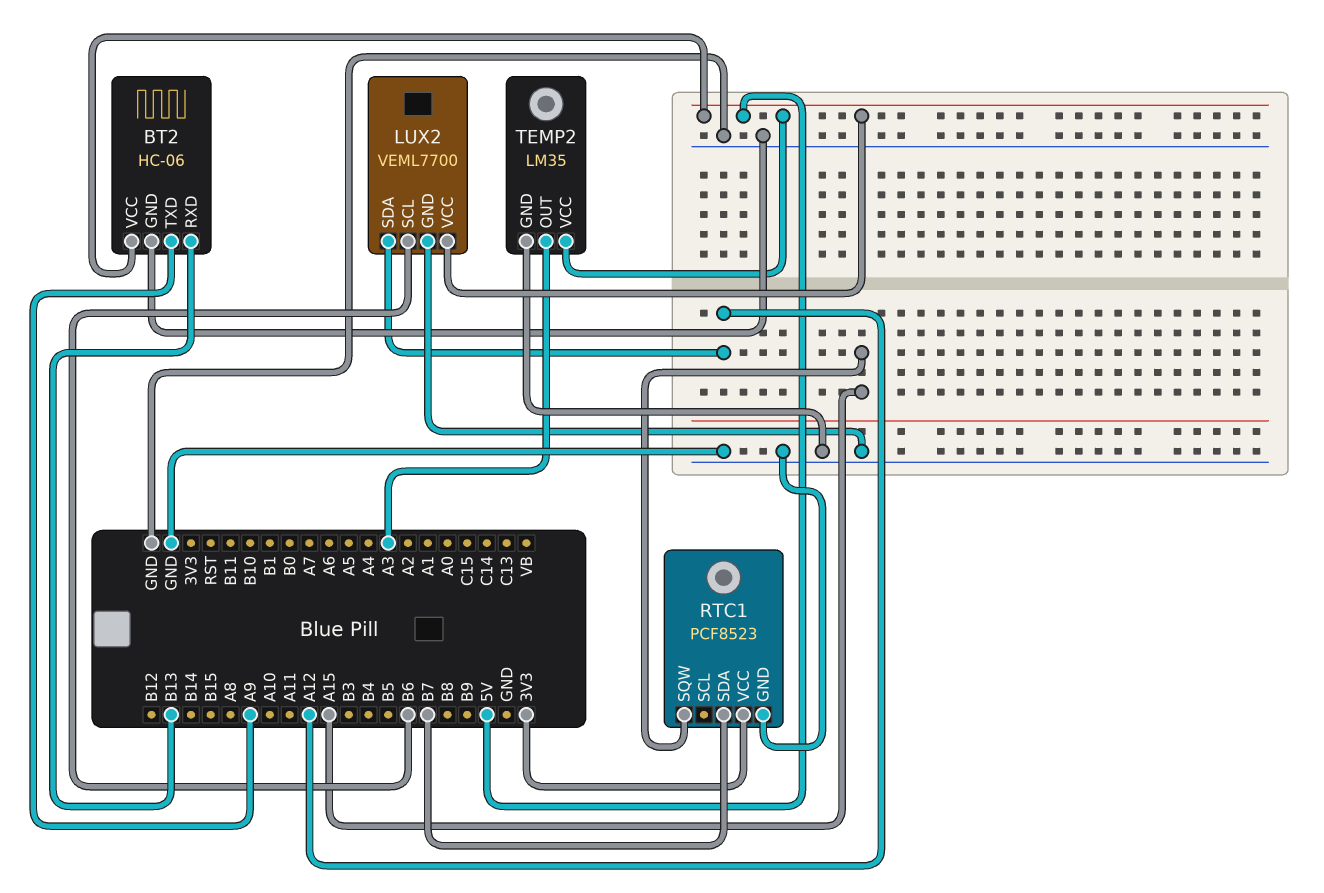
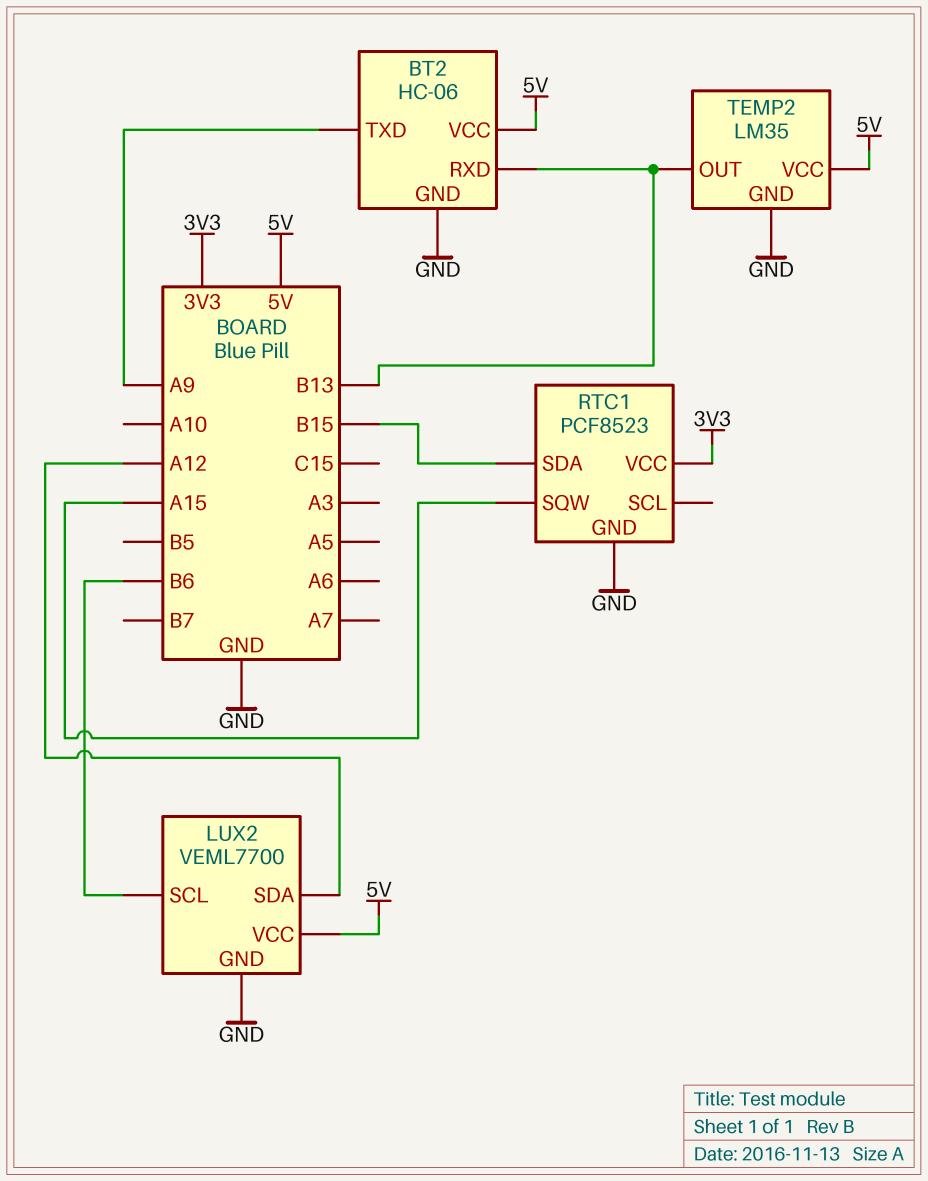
RTC1 pin SDA: B7 -> B15
TEMP2 pin OUT: A3 -> B13

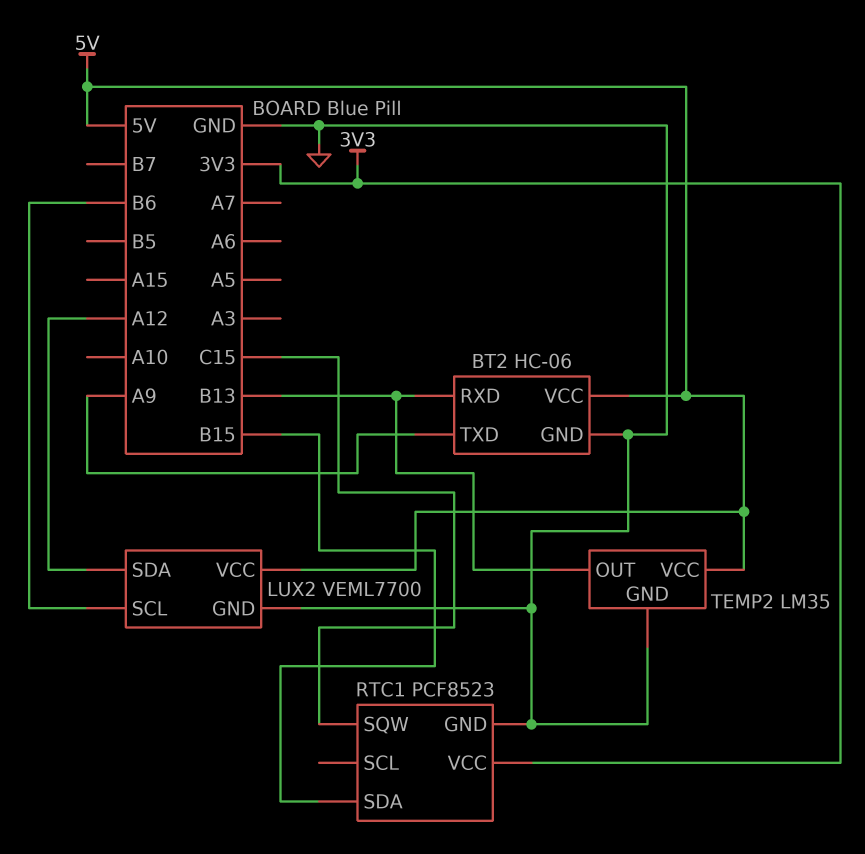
RTC1 pin SQW: A15 -> C15

